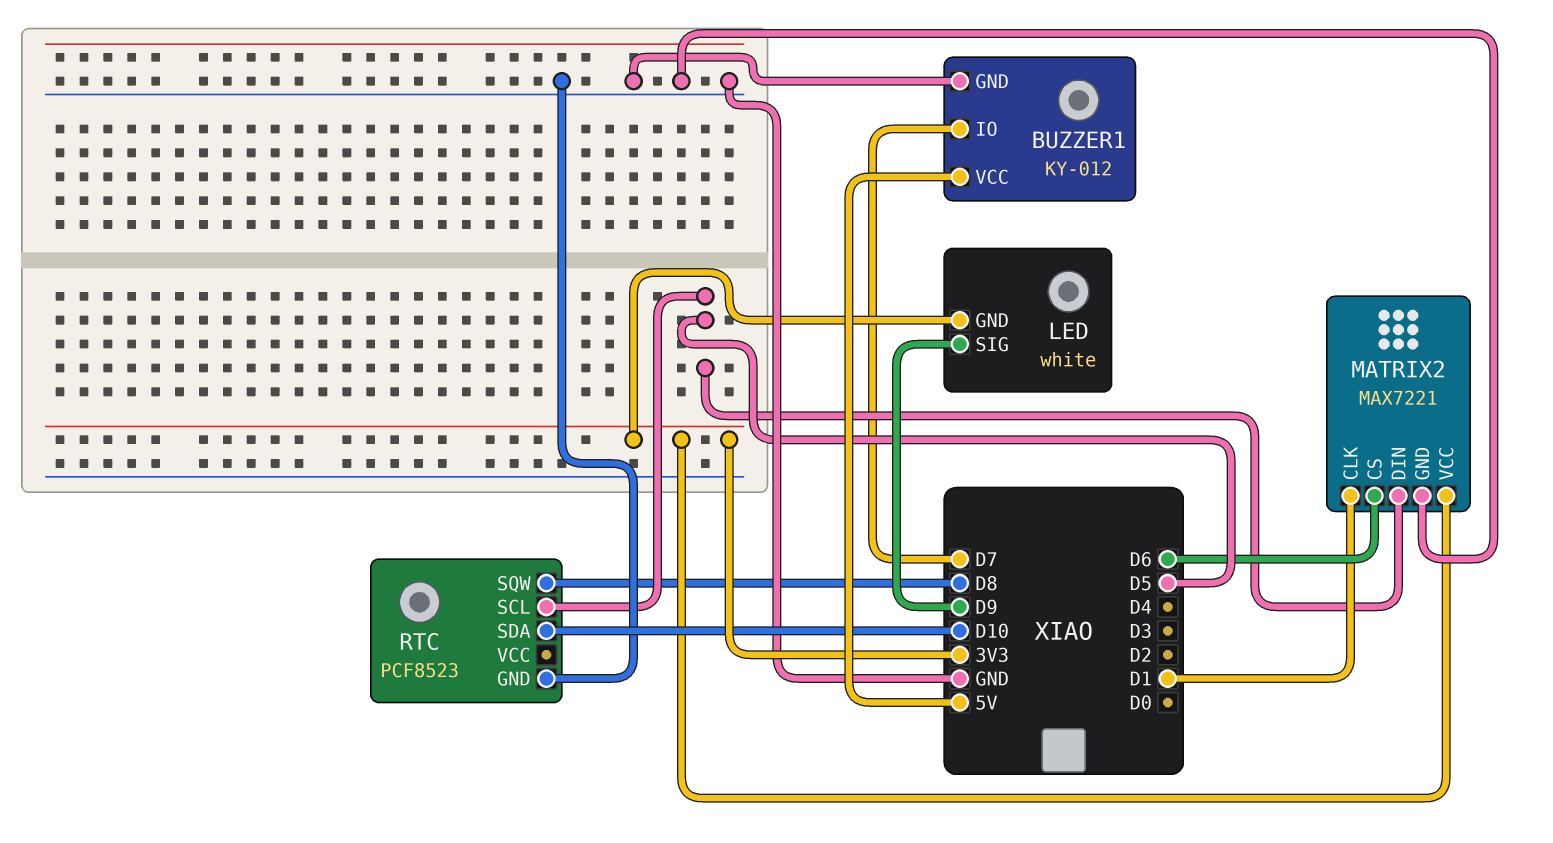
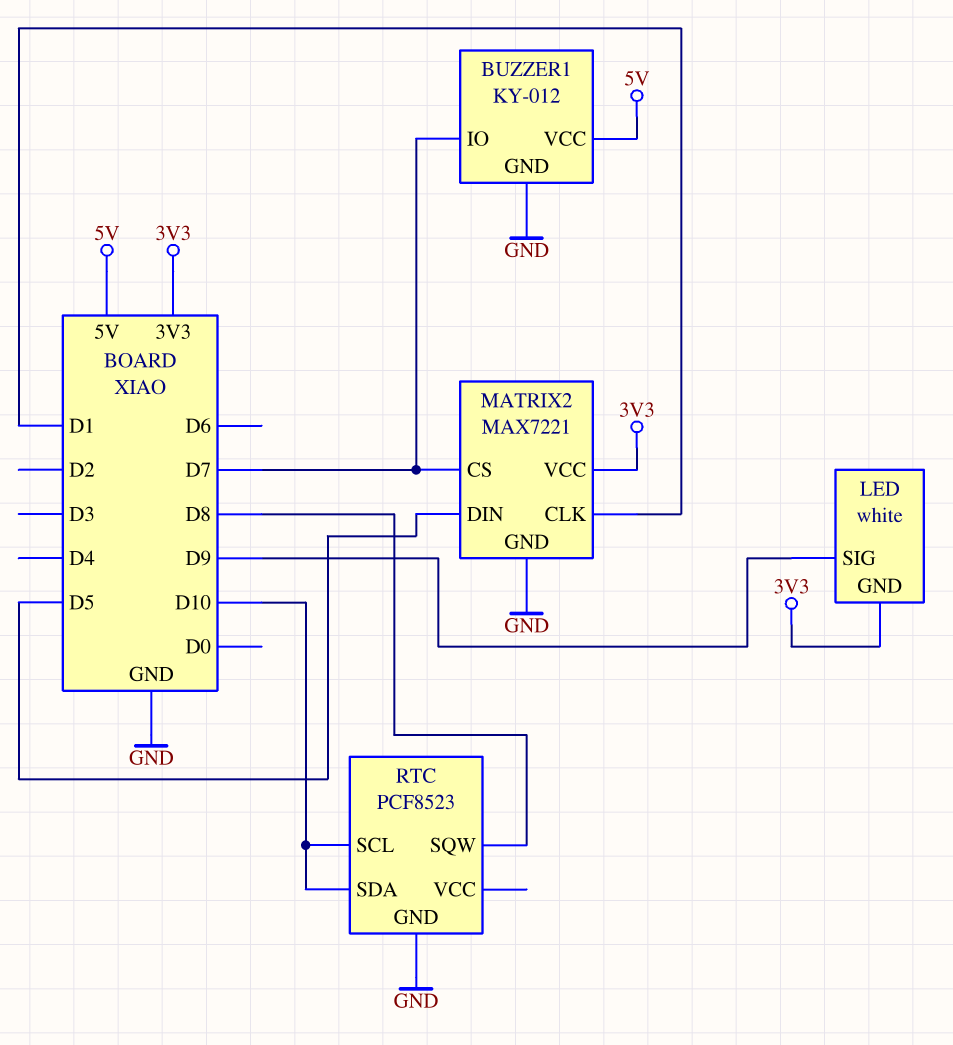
MATRIX2 pin CS: D6 -> D7
RTC pin SCL: D5 -> D10

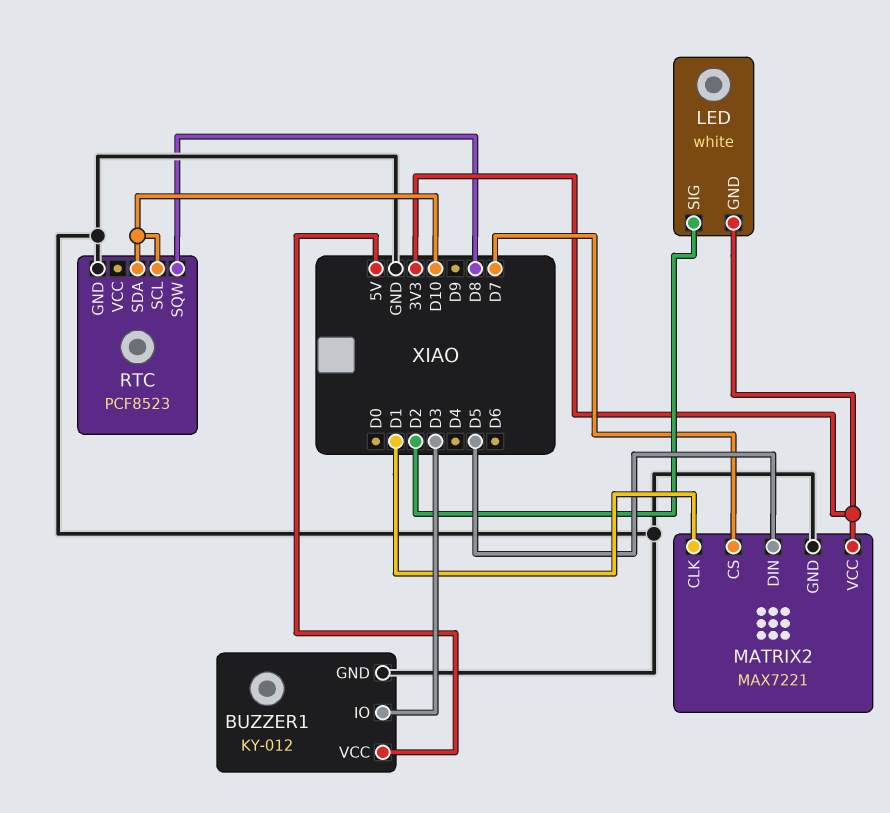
BUZZER1 pin IO: D7 -> D3
LED pin SIG: D9 -> D2

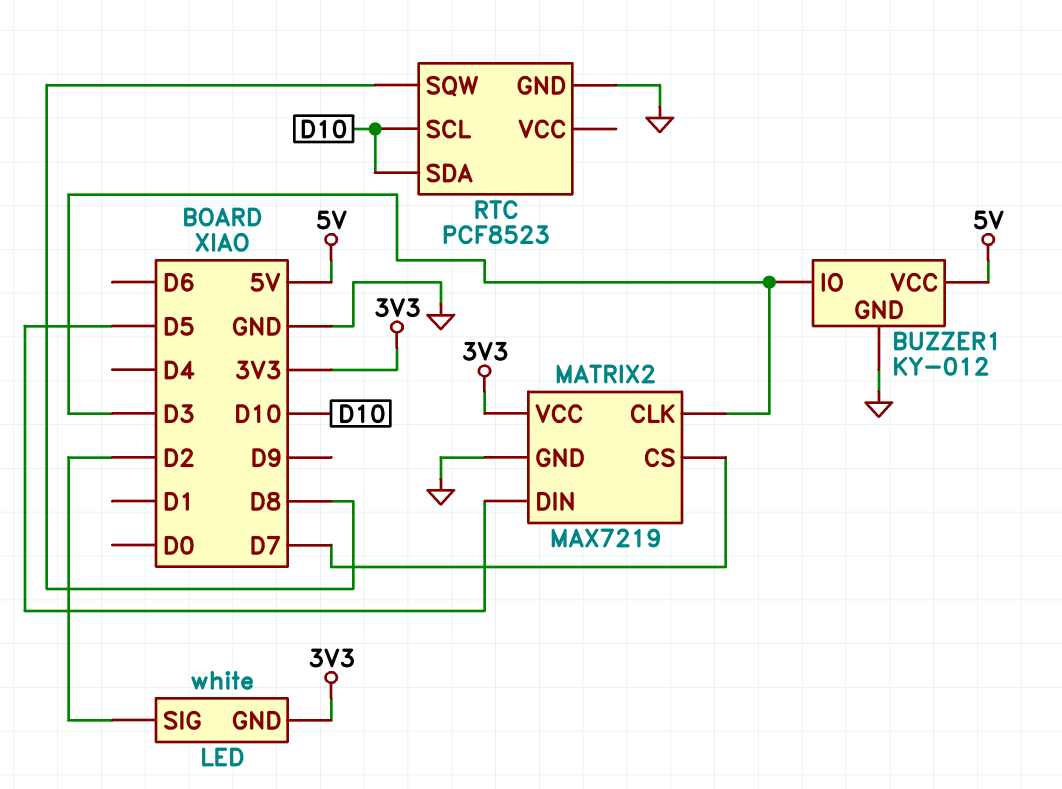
MATRIX2: MAX7221 -> MAX7219
MATRIX2 pin CLK: D1 -> D3

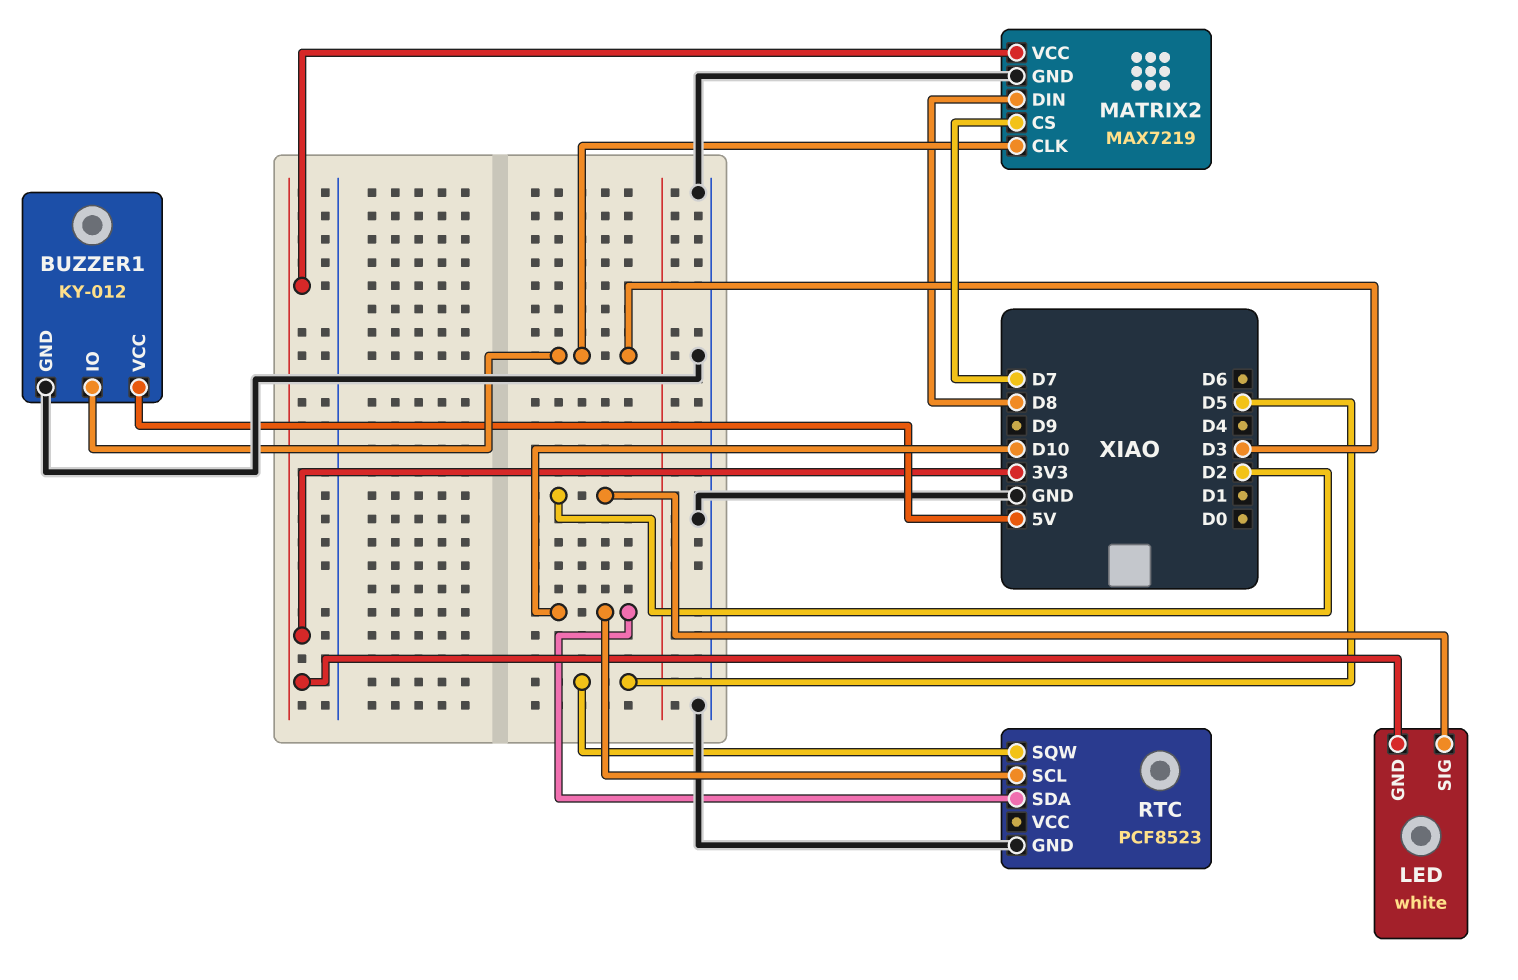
MATRIX2 pin DIN: D5 -> D8
RTC pin SQW: D8 -> D5

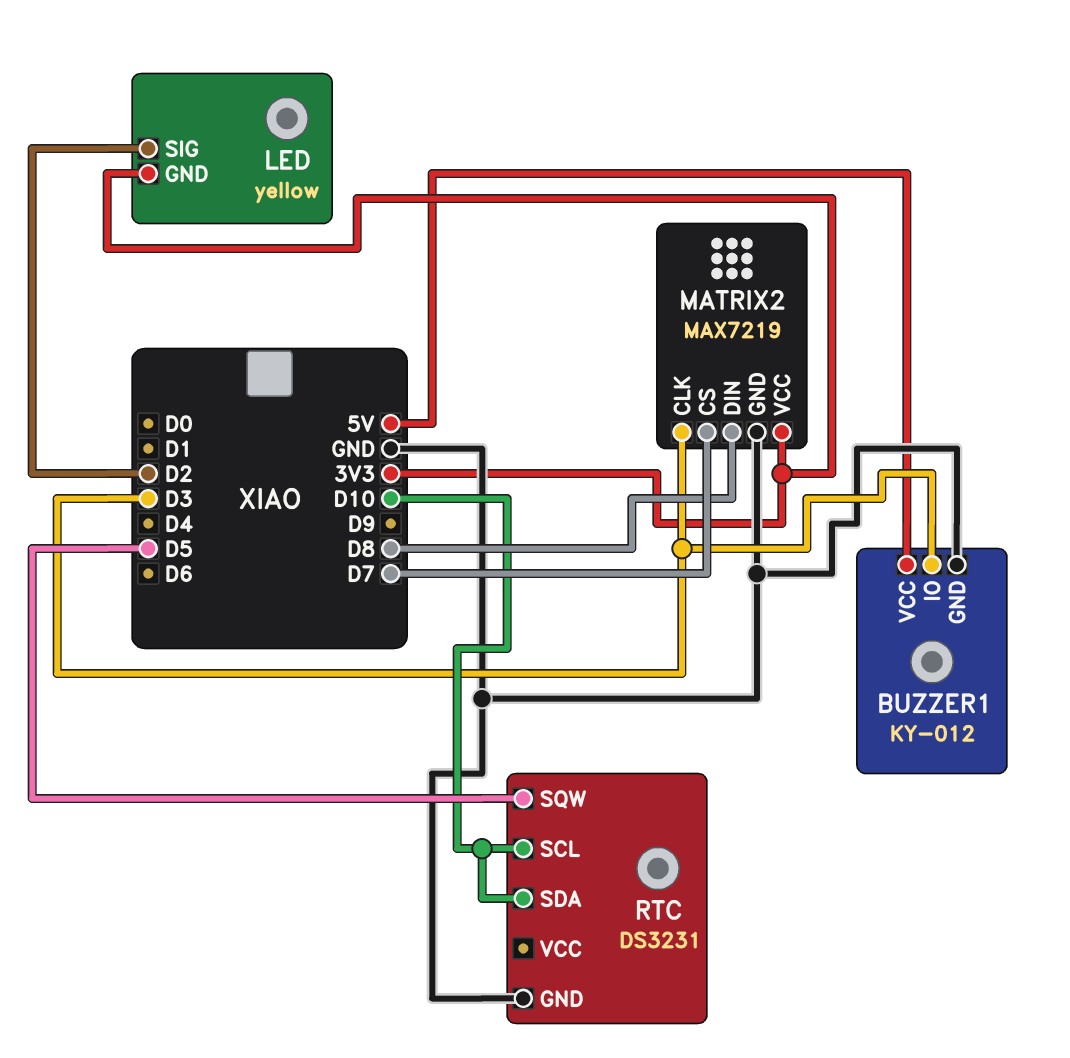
LED: white -> yellow
RTC: PCF8523 -> DS3231

